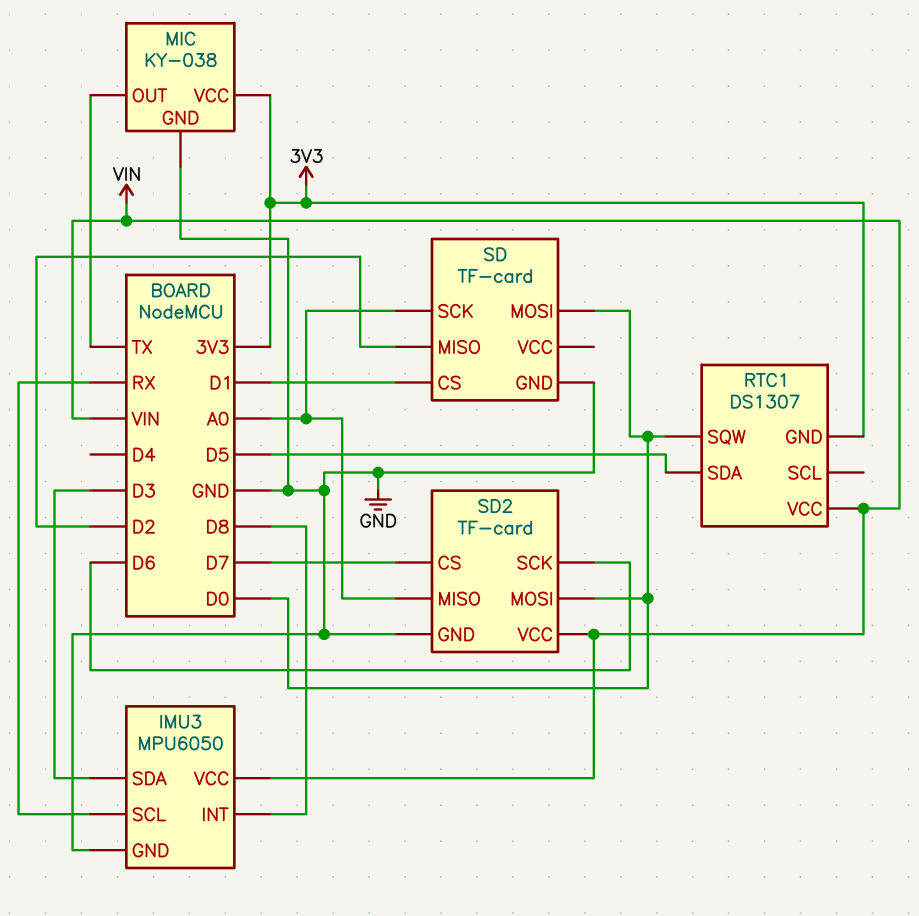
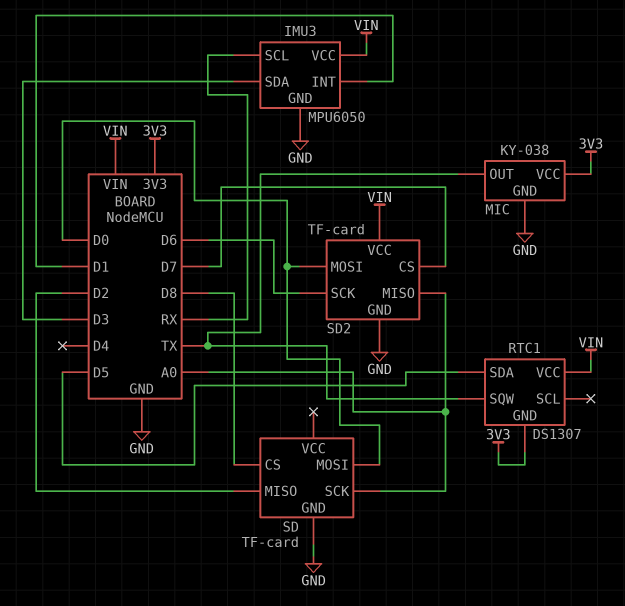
IMU3 pin INT: D8 -> D1
RTC1 pin SQW: D0 -> TX
SD pin CS: D1 -> D8

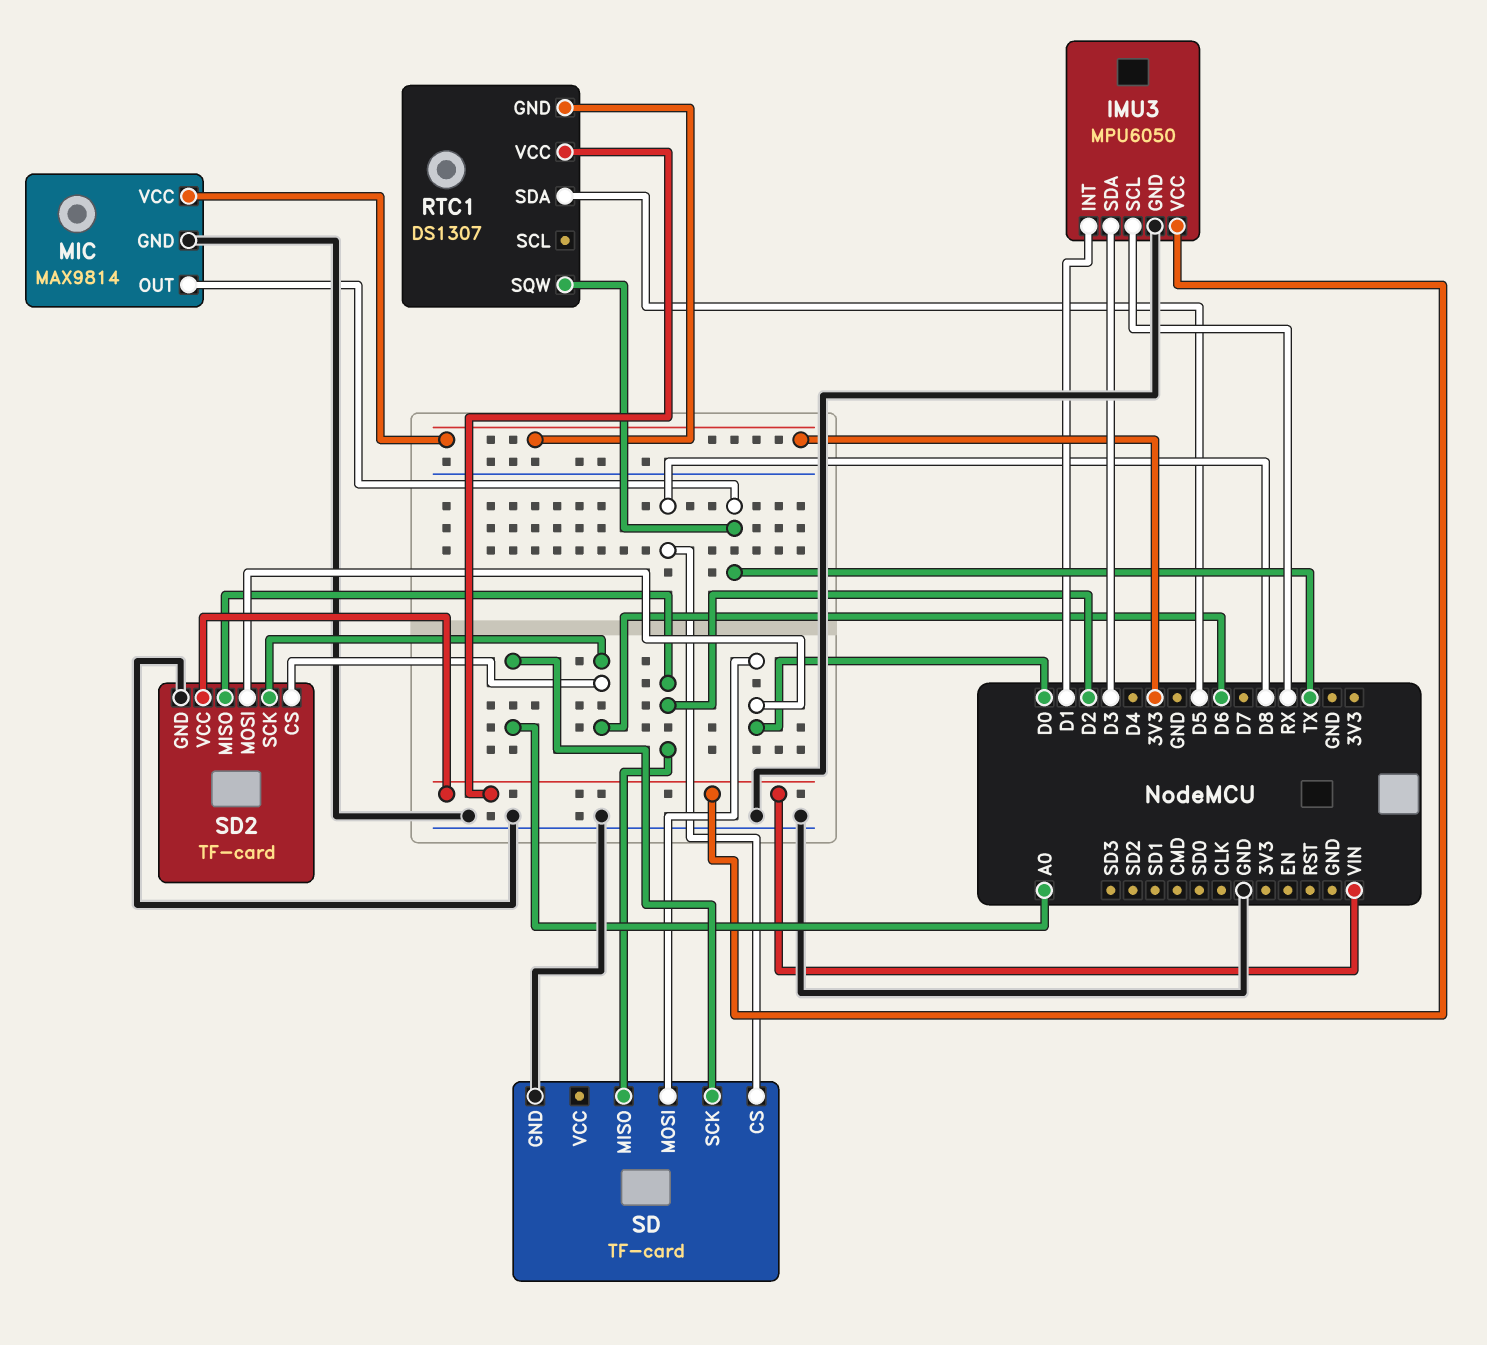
MIC: KY-038 -> MAX9814
SD2 pin CS: D7 -> D6
SD2 pin MISO: A0 -> D2

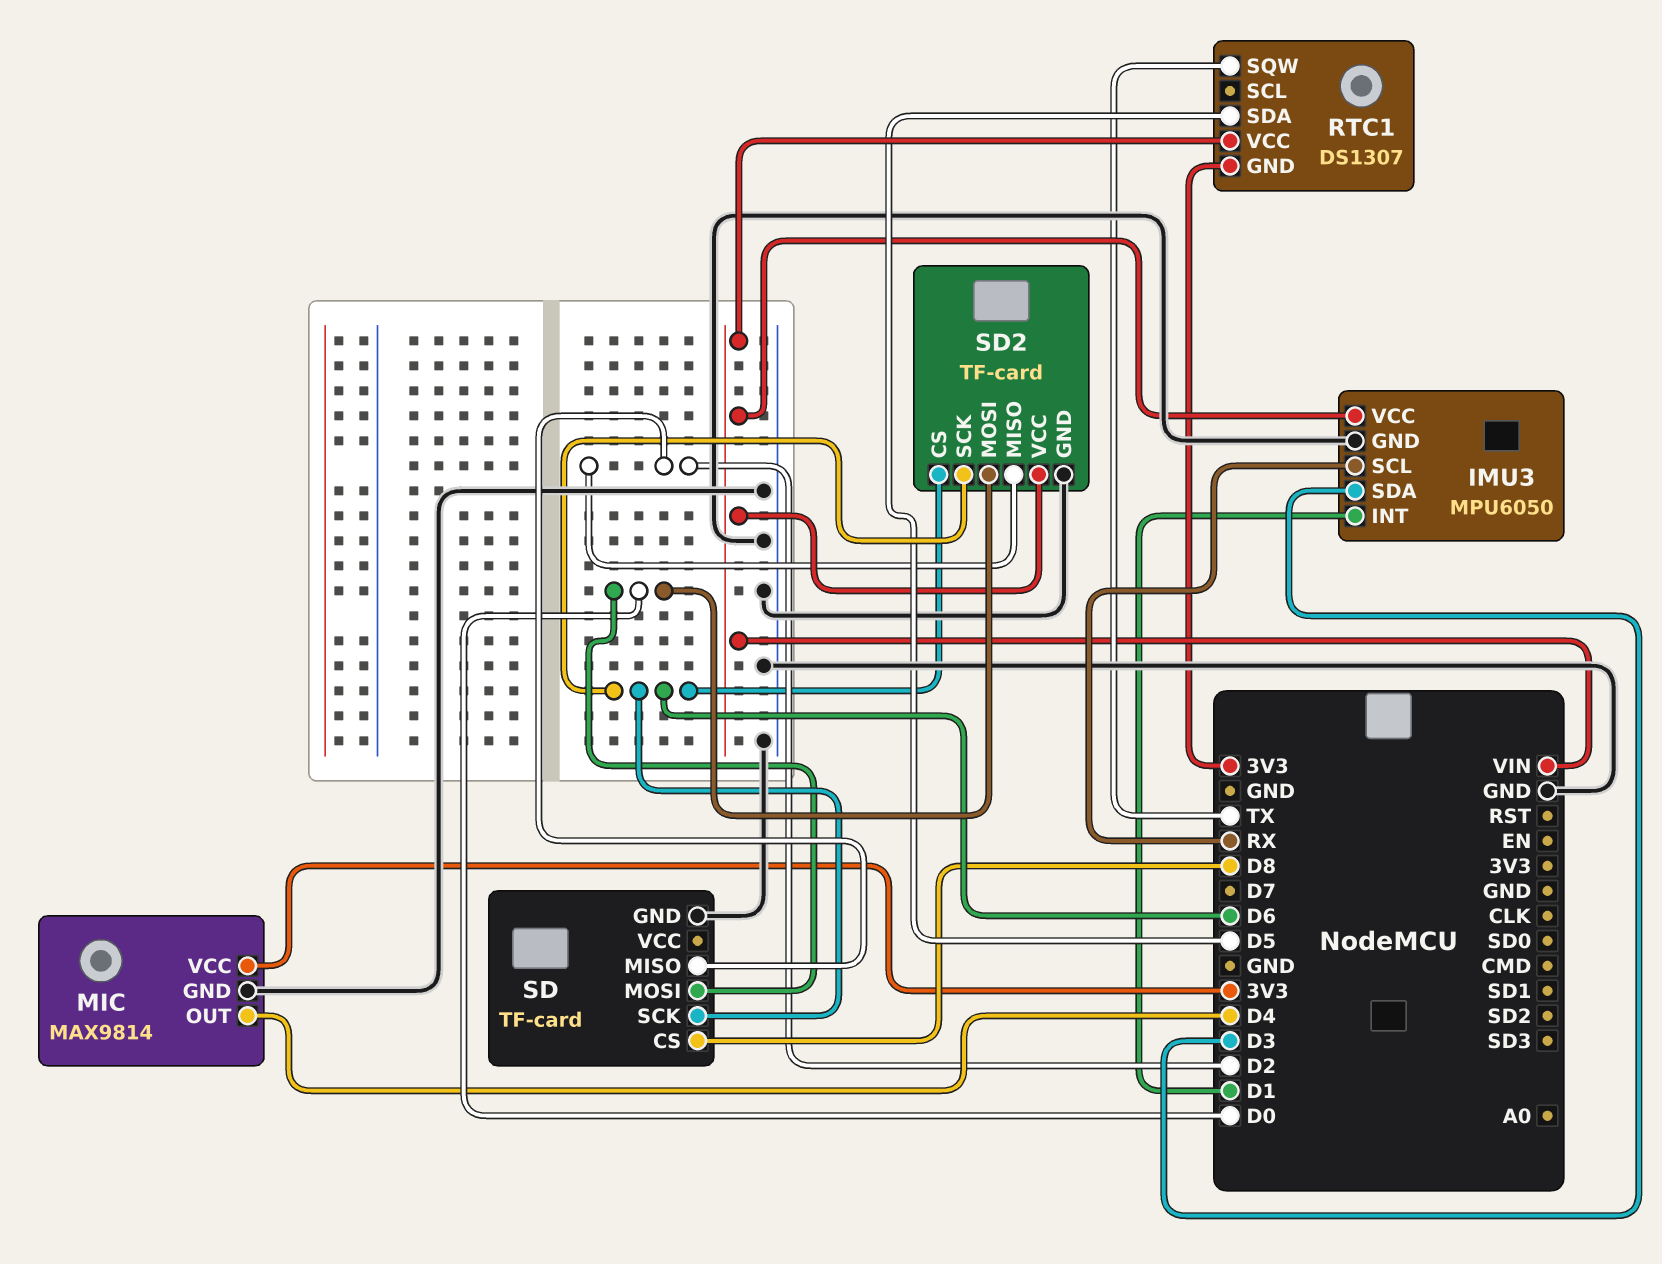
MIC pin OUT: TX -> D4
SD pin SCK: A0 -> D6

